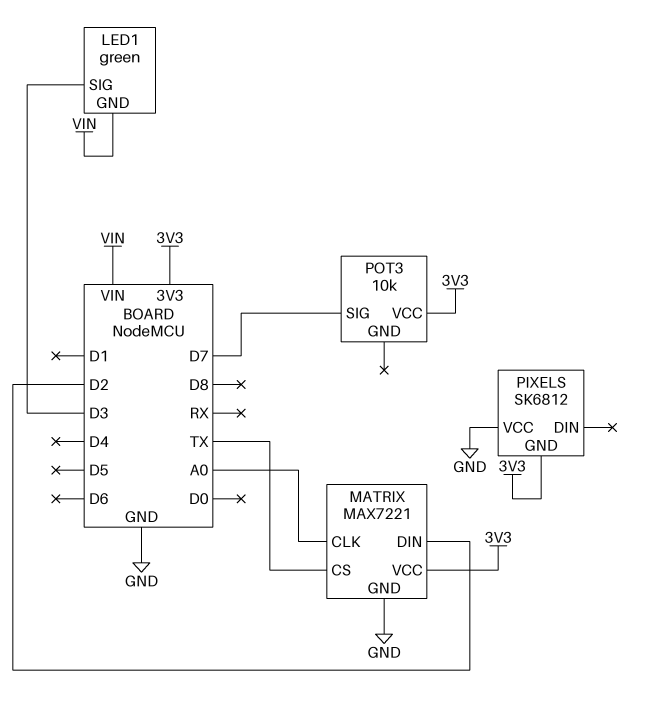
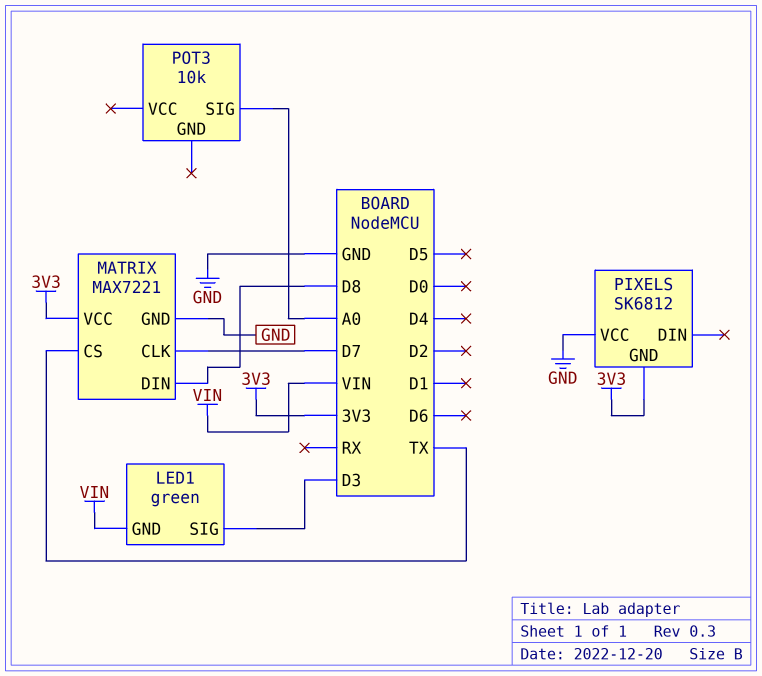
MATRIX pin CLK: A0 -> D7
MATRIX pin DIN: D2 -> D8
POT3 pin SIG: D7 -> A0
POT3 pin VCC: 3V3 -> none

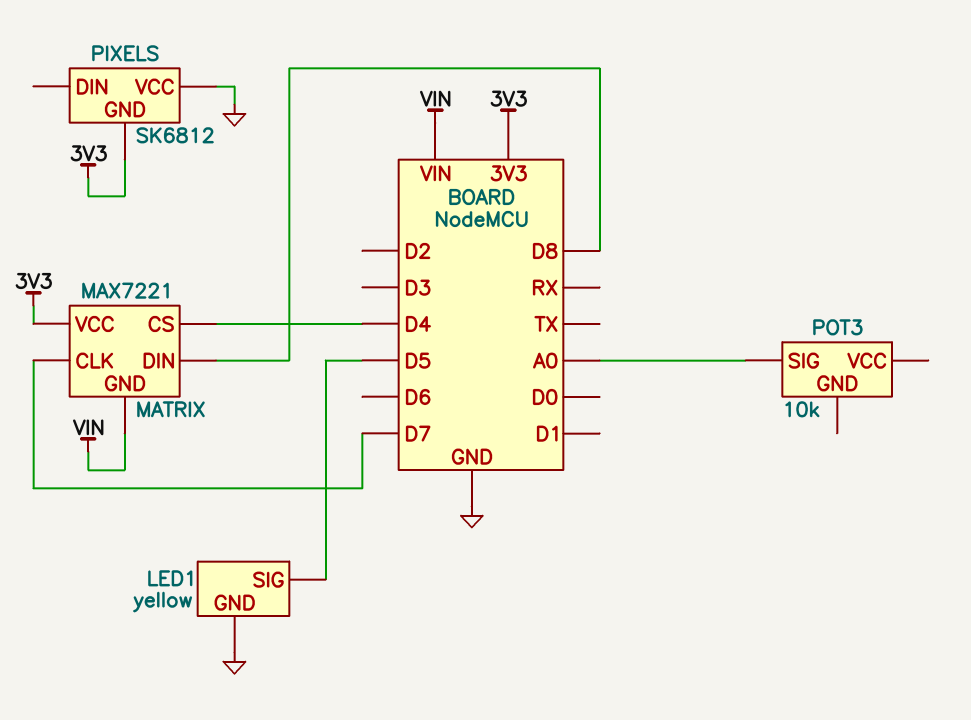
LED1: green -> yellow
LED1 pin GND: VIN -> GND
LED1 pin SIG: D3 -> D5
MATRIX pin CS: TX -> D4
MATRIX pin GND: GND -> VIN

